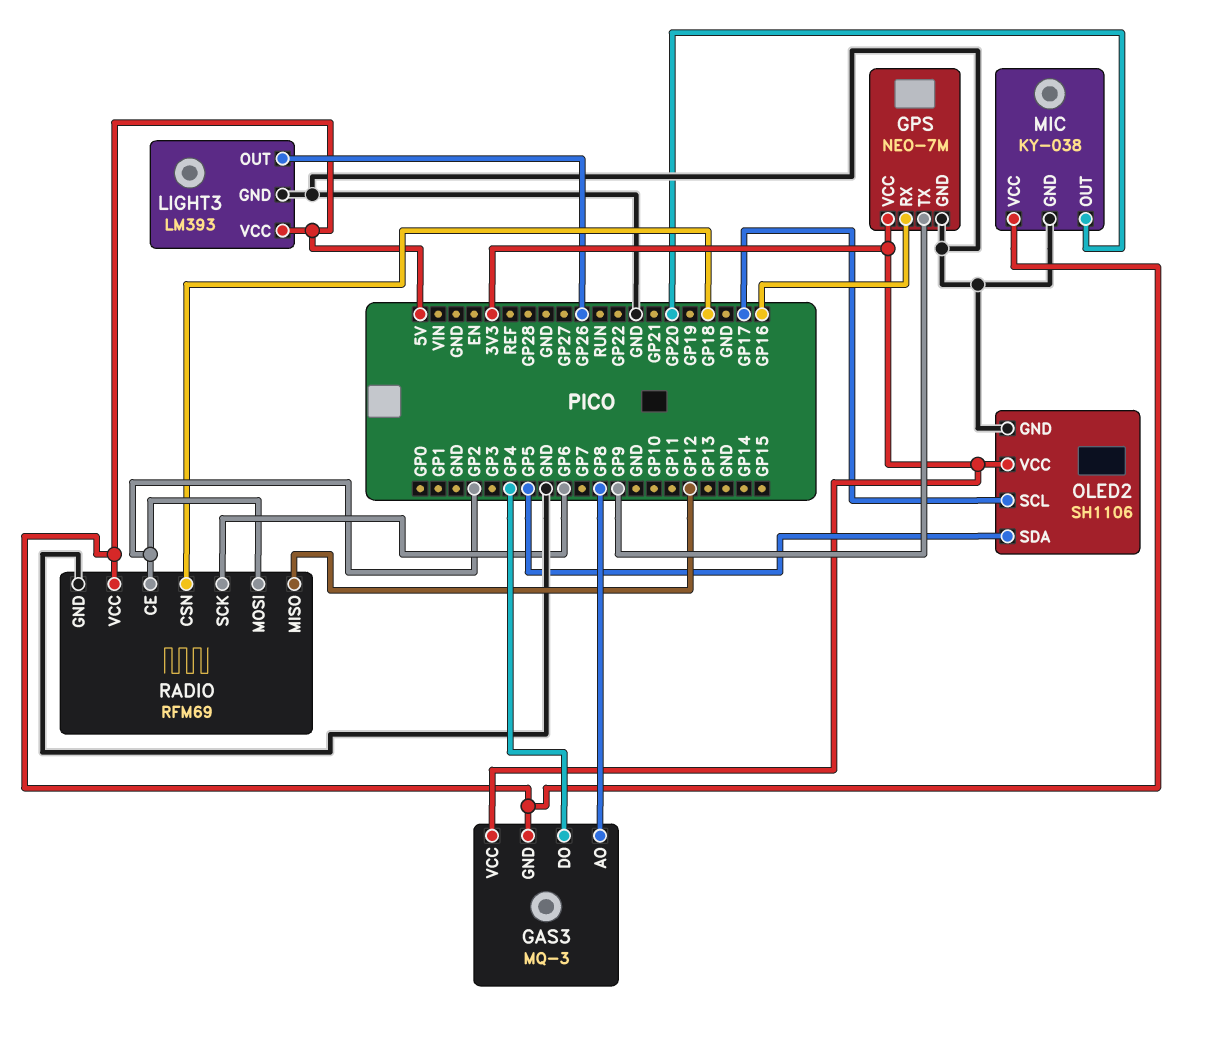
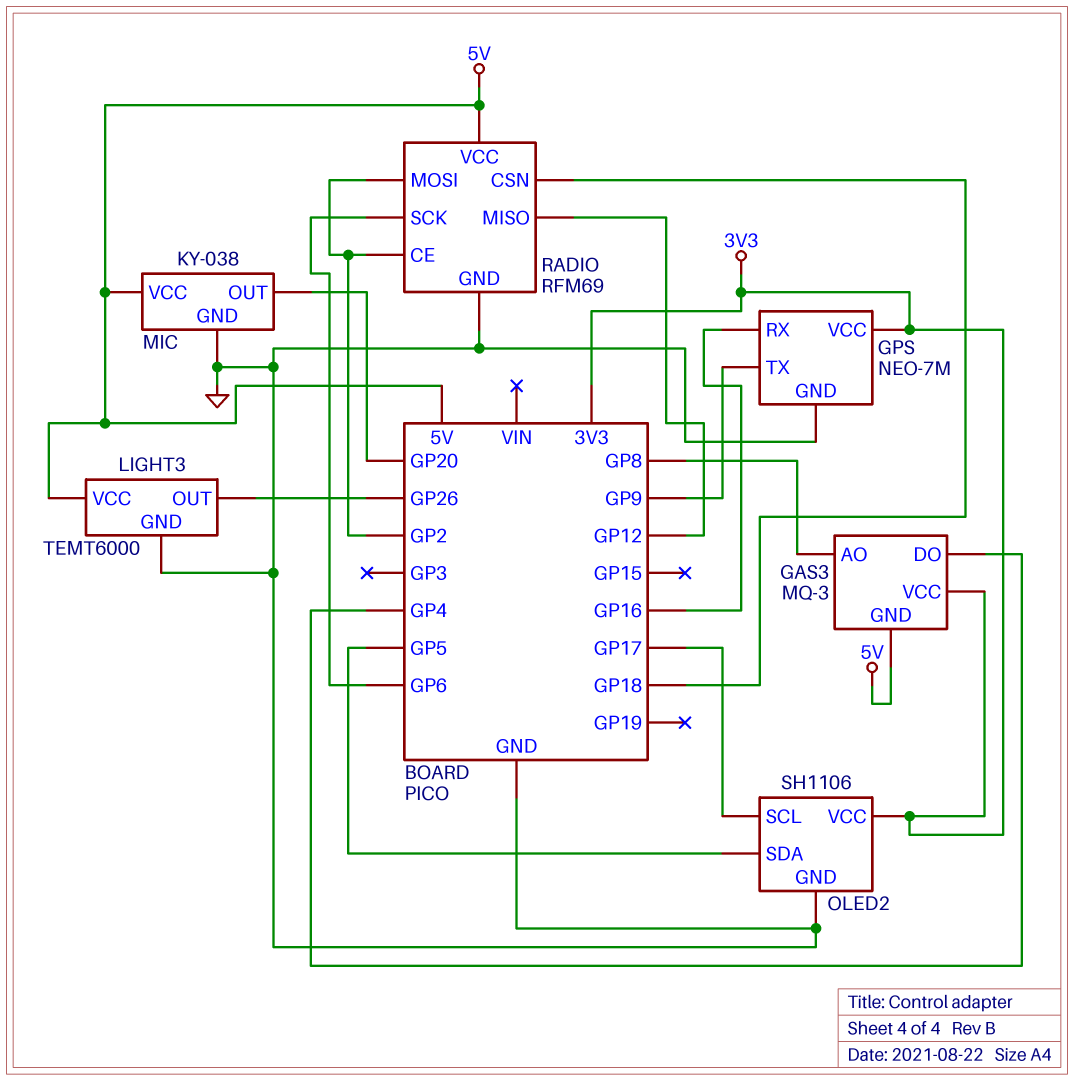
LIGHT3: LM393 -> TEMT6000

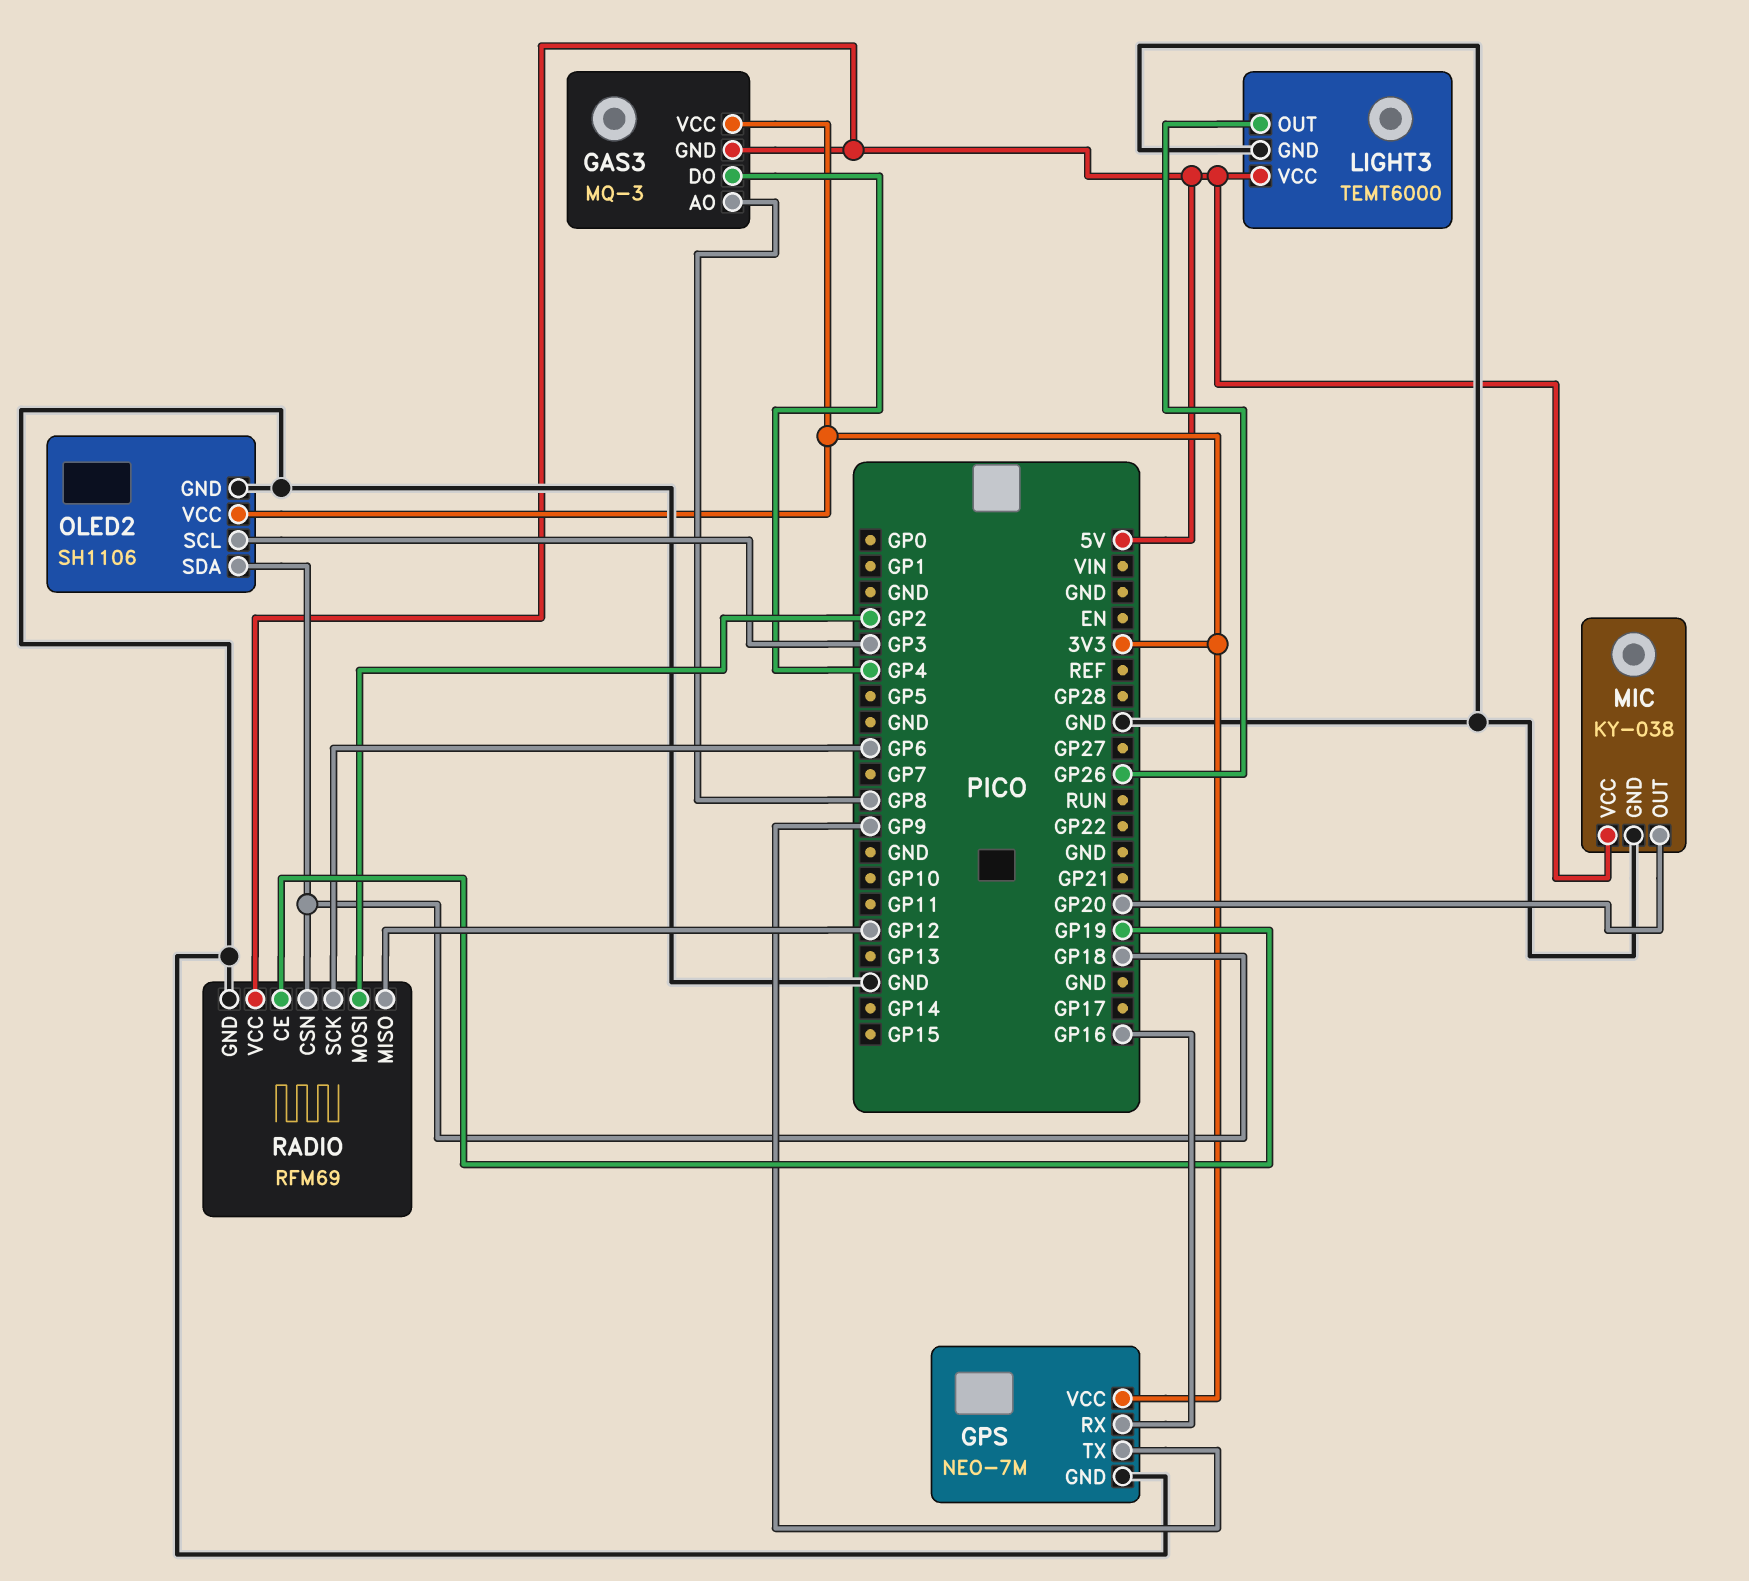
OLED2 pin SCL: GP17 -> GP3
OLED2 pin SDA: GP5 -> GP18
RADIO pin CE: GP2 -> GP19

